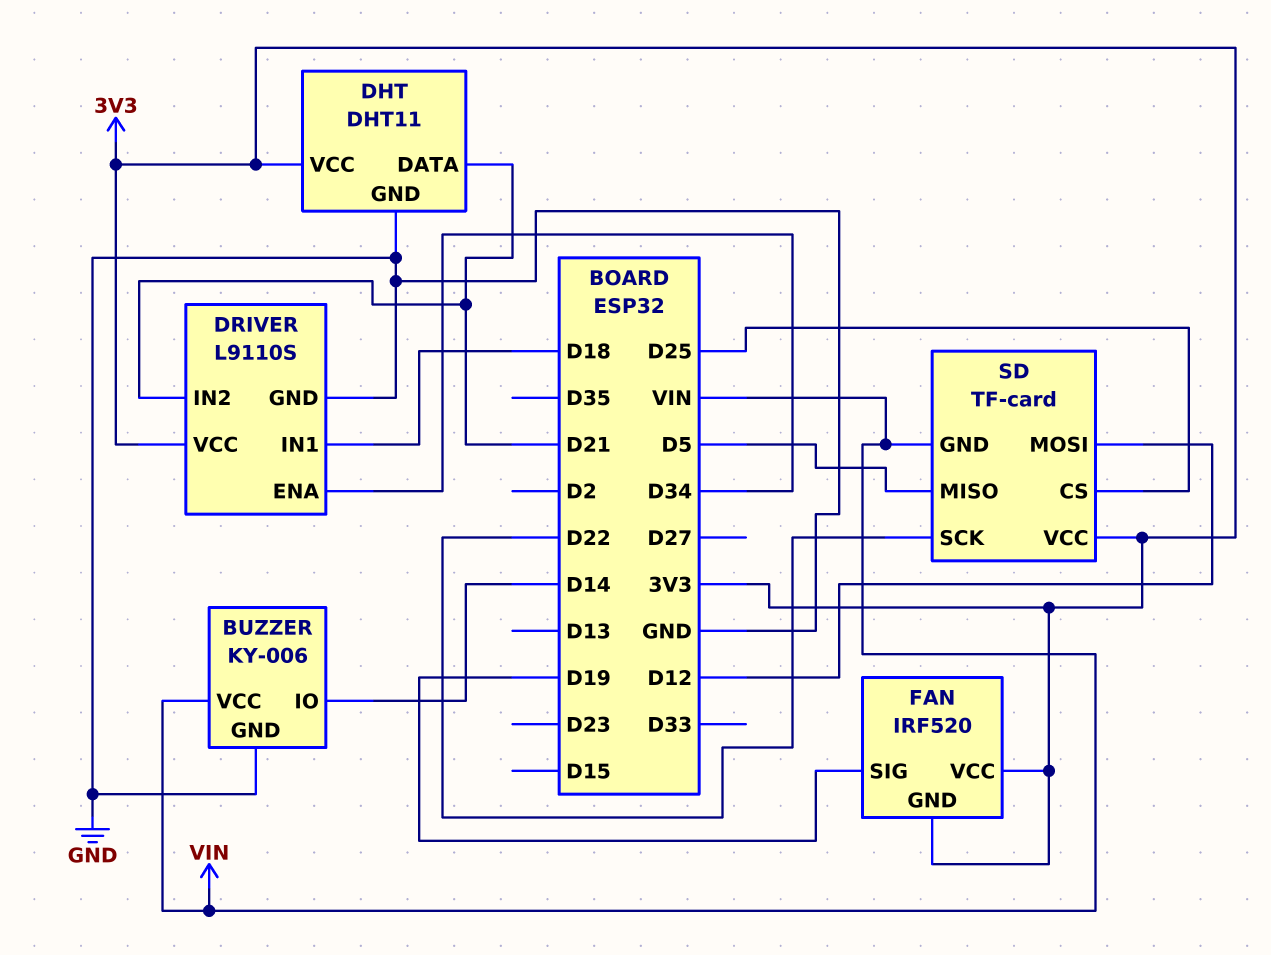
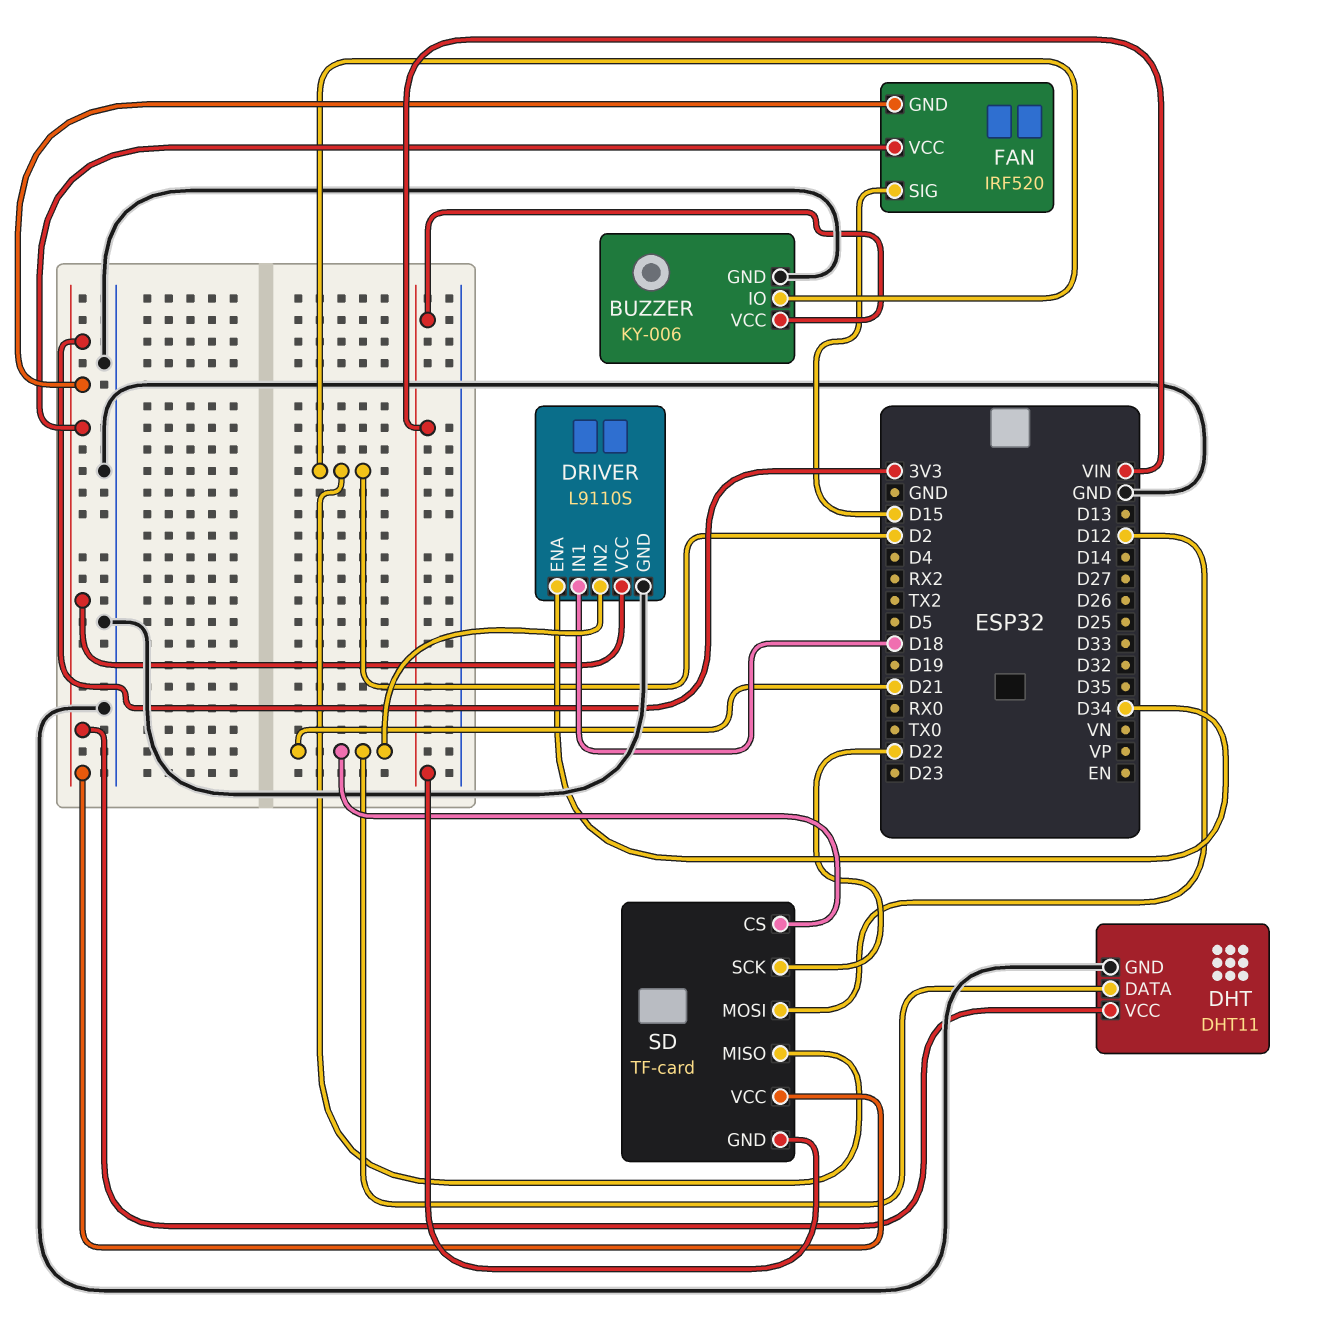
BUZZER pin IO: D14 -> D2
FAN pin SIG: D19 -> D15
SD pin CS: D25 -> D21
SD pin MISO: D5 -> D2

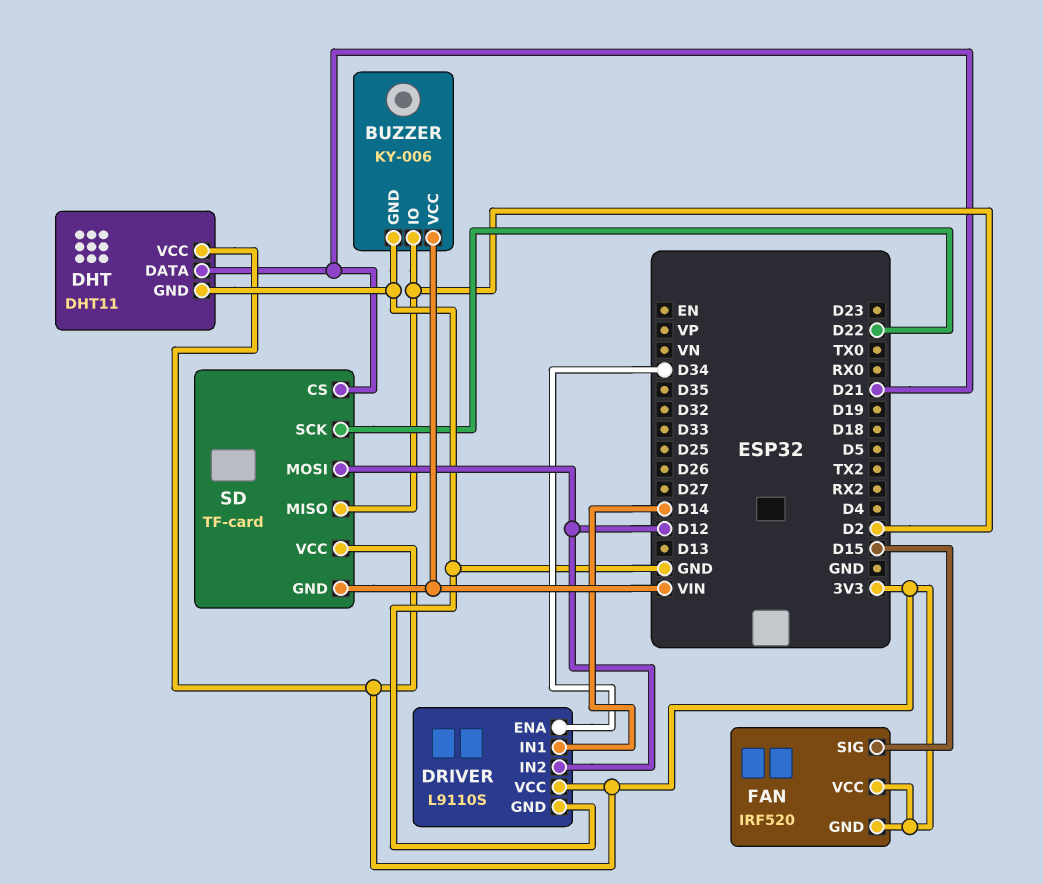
DRIVER pin IN1: D18 -> D14
DRIVER pin IN2: D21 -> D12

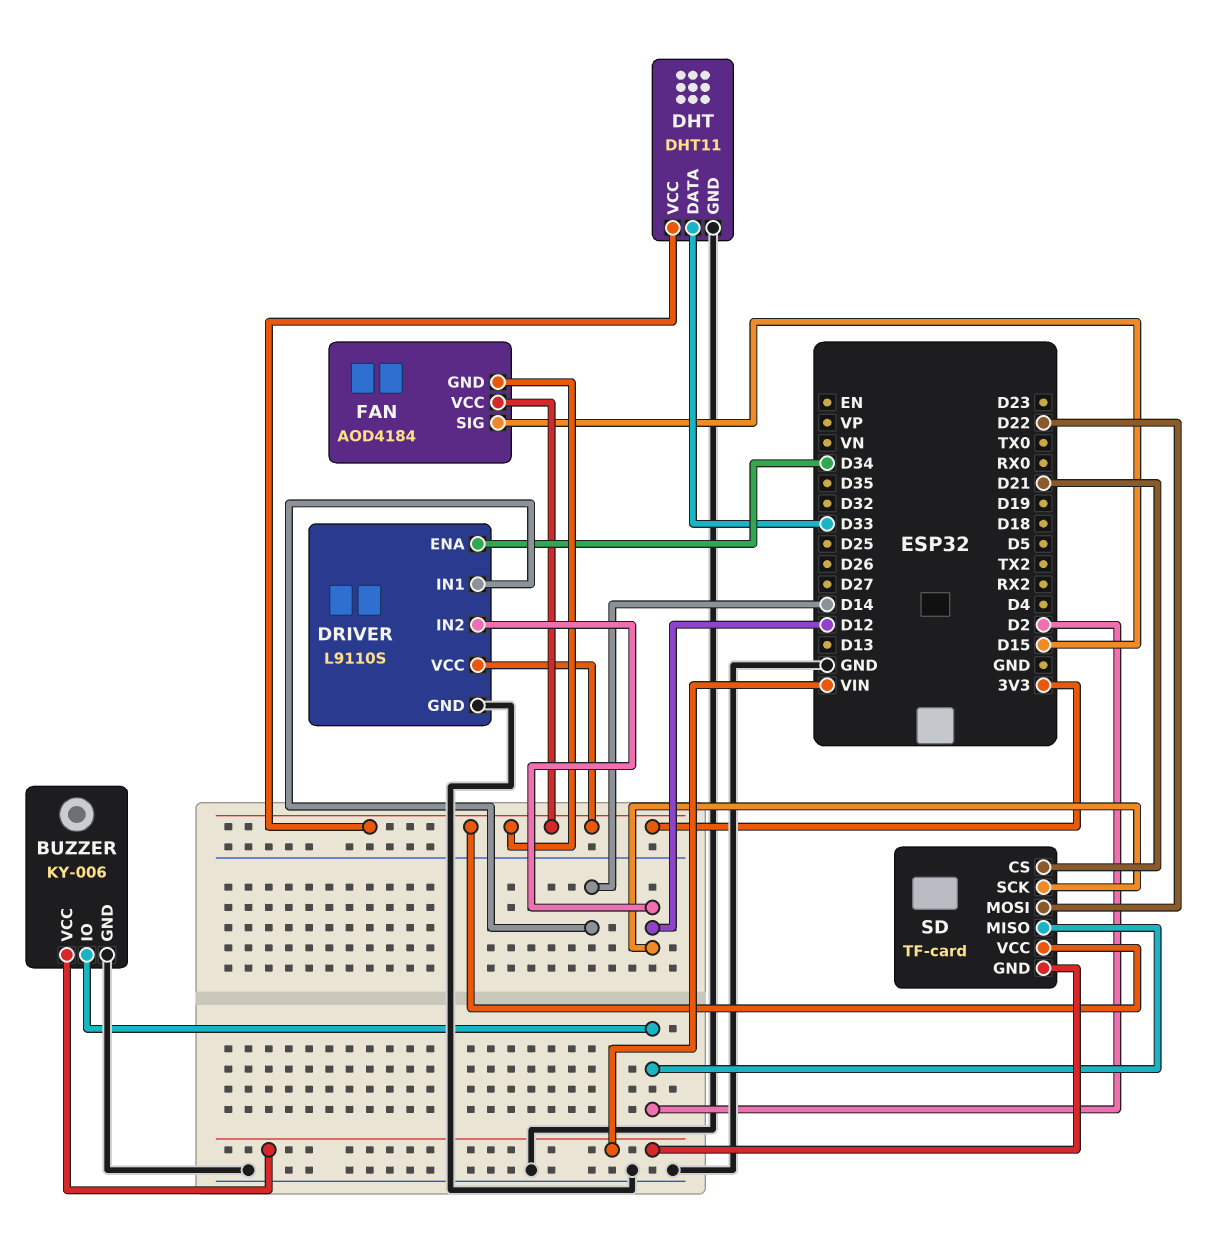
DHT pin DATA: D21 -> D33
FAN: IRF520 -> AOD4184
SD pin MOSI: D12 -> D22
SD pin SCK: D22 -> D12

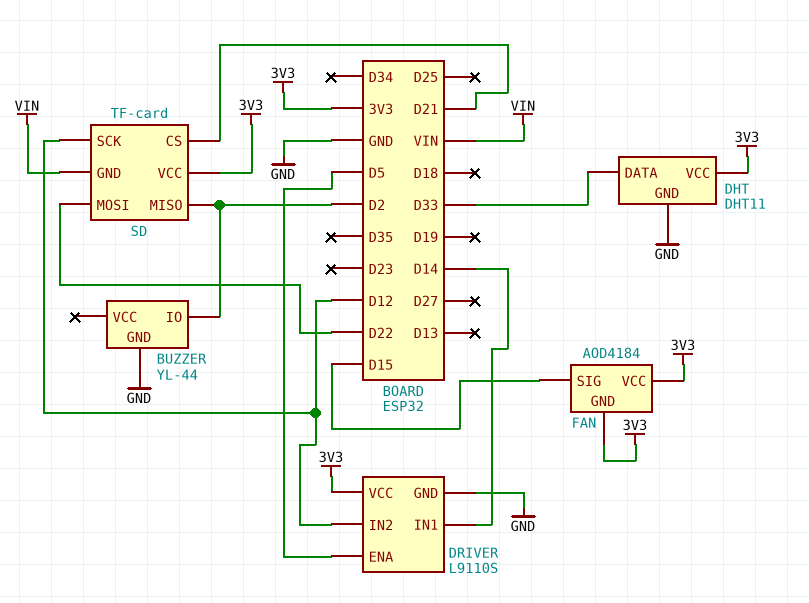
BUZZER: KY-006 -> YL-44
BUZZER pin VCC: VIN -> none
DRIVER pin ENA: D34 -> D5

